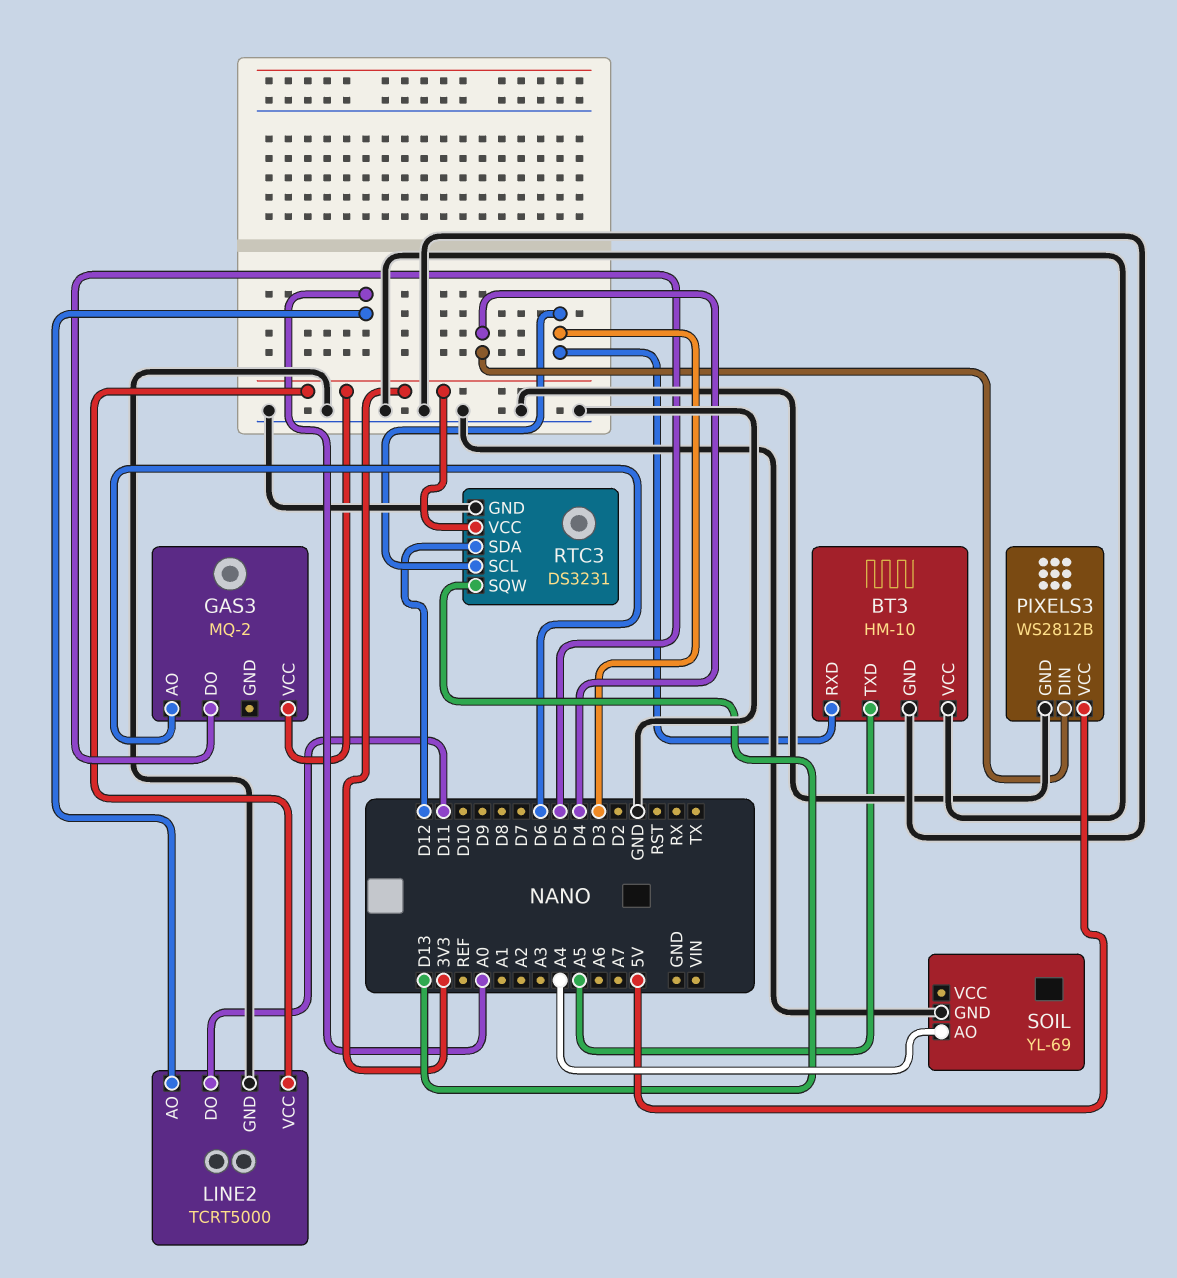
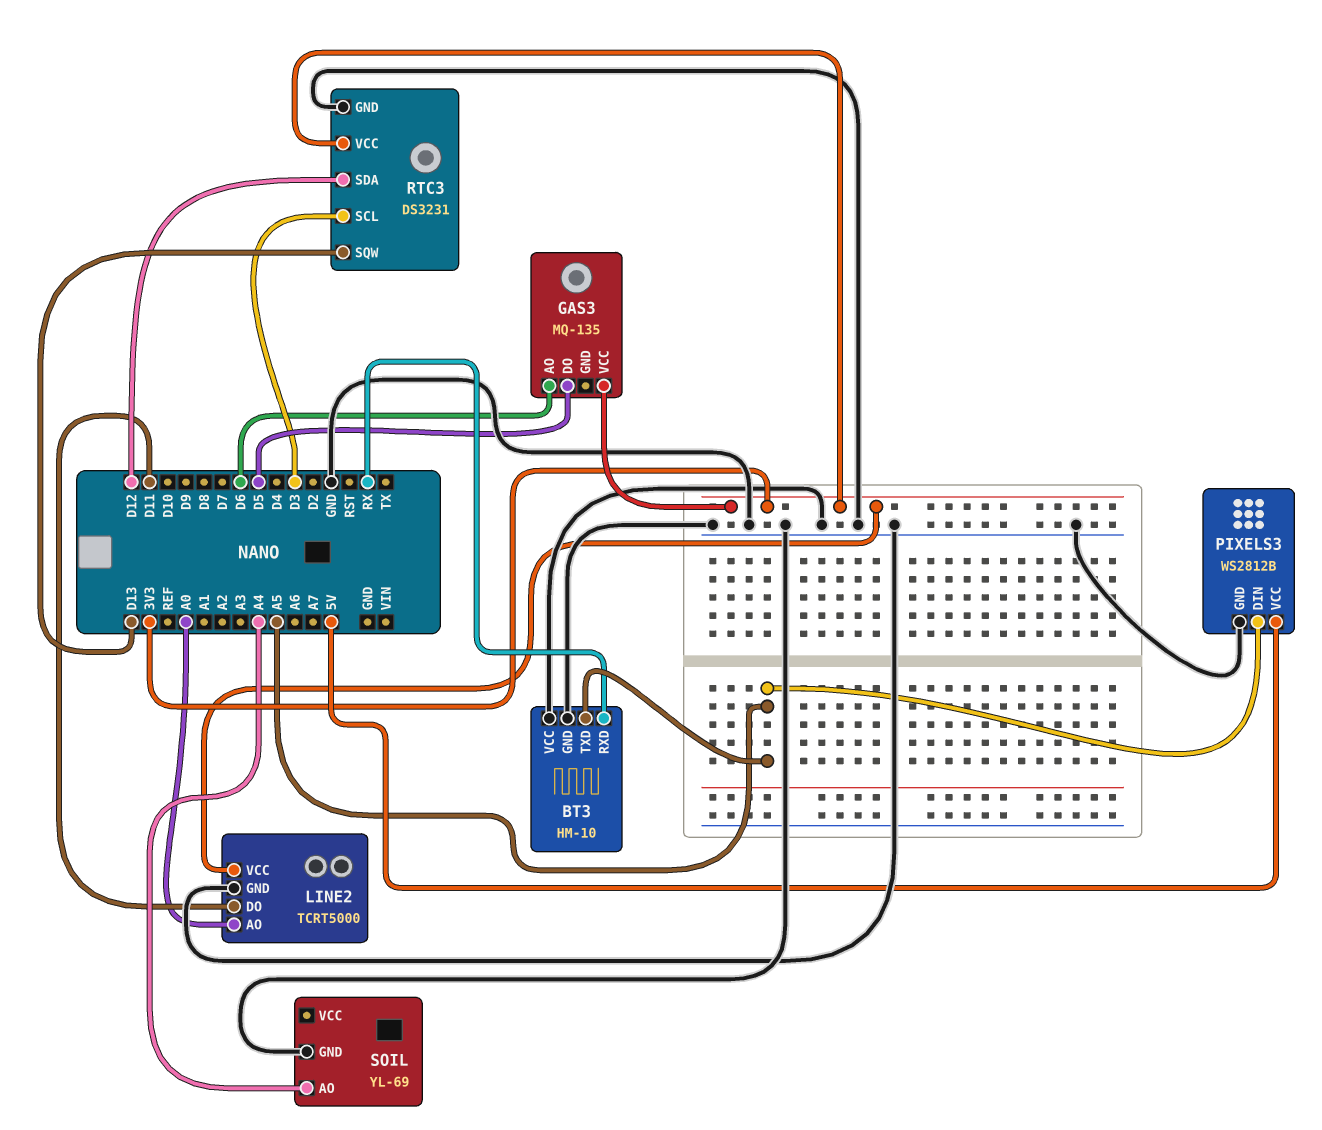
BT3 pin RXD: D3 -> RX
GAS3: MQ-2 -> MQ-135
PIXELS3 pin DIN: D4 -> A5

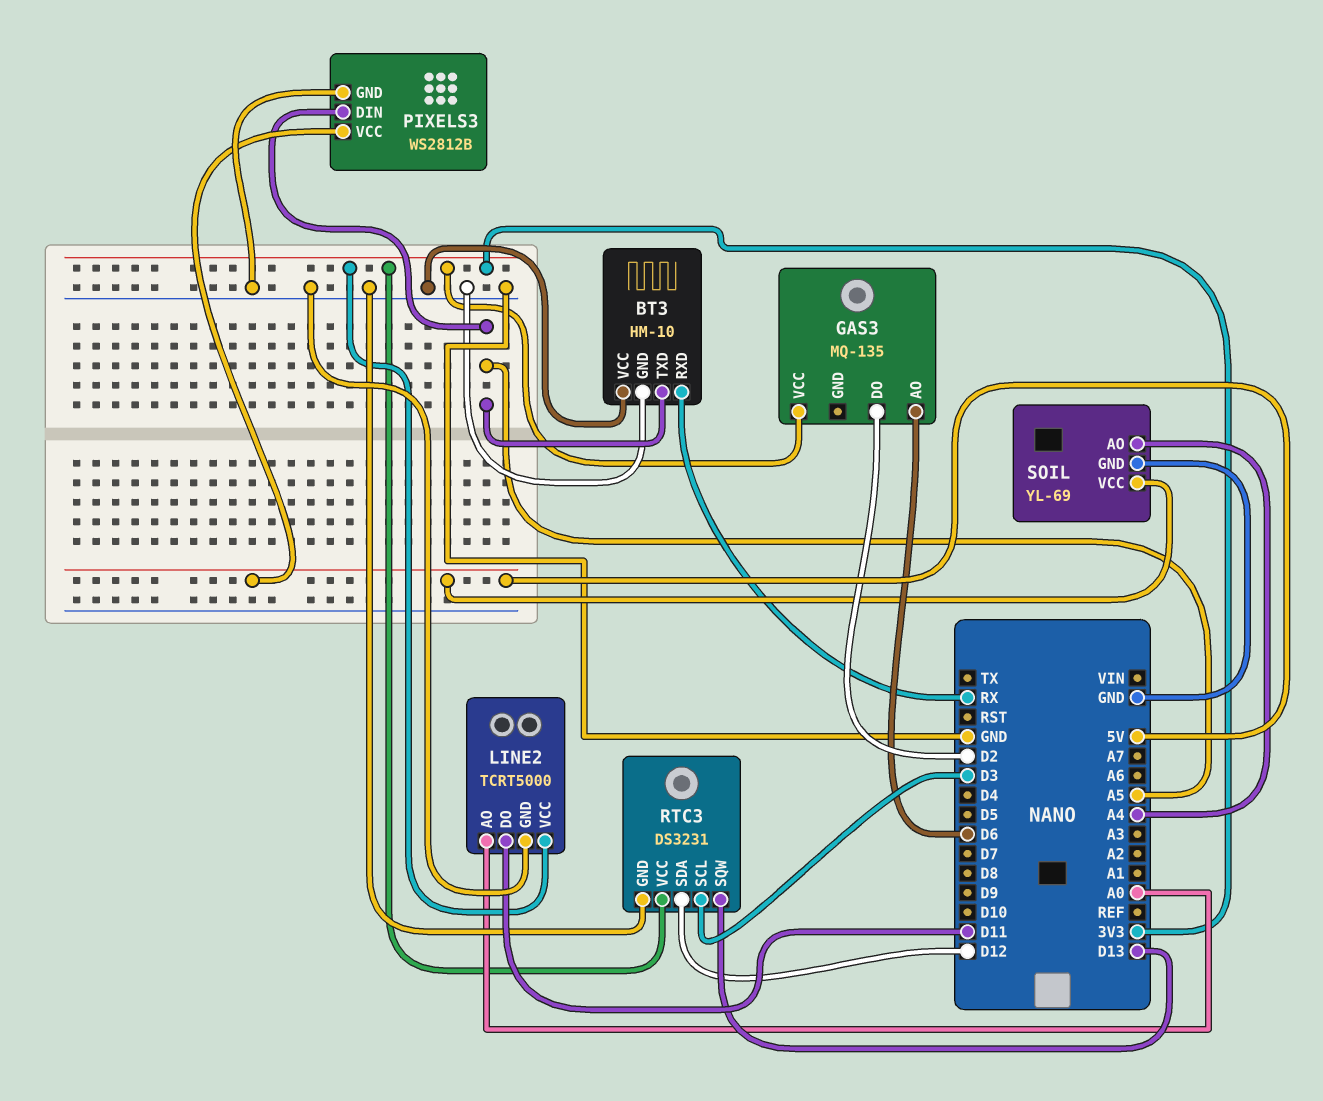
GAS3 pin DO: D5 -> D2
SOIL pin VCC: none -> 5V

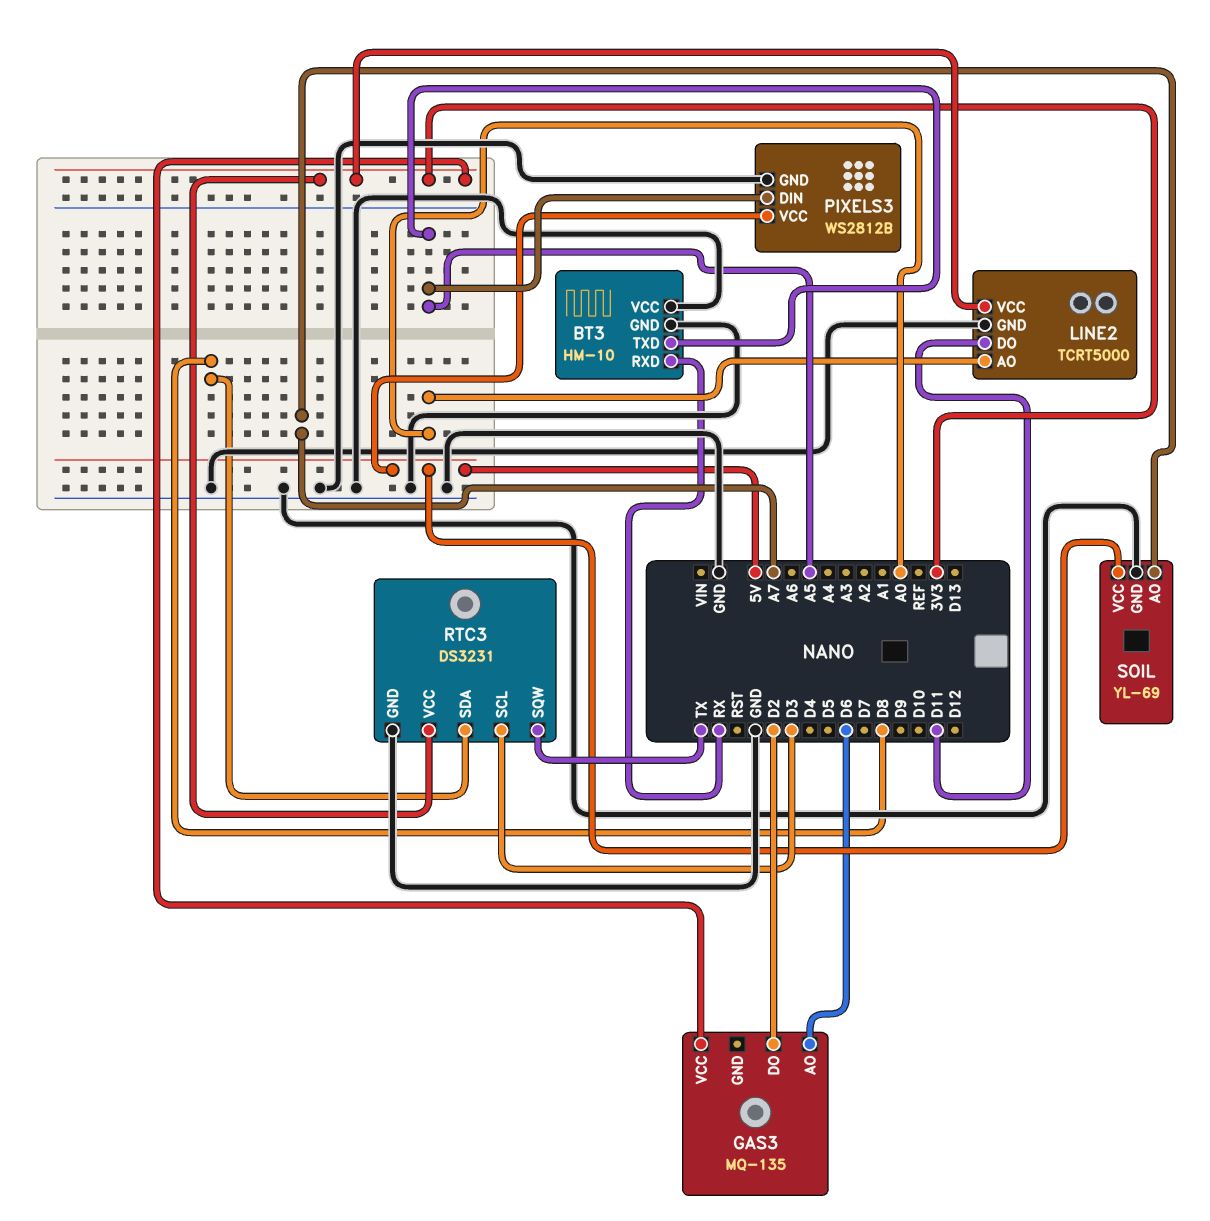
RTC3 pin SDA: D12 -> D8
RTC3 pin SQW: D13 -> TX
SOIL pin AO: A4 -> A7

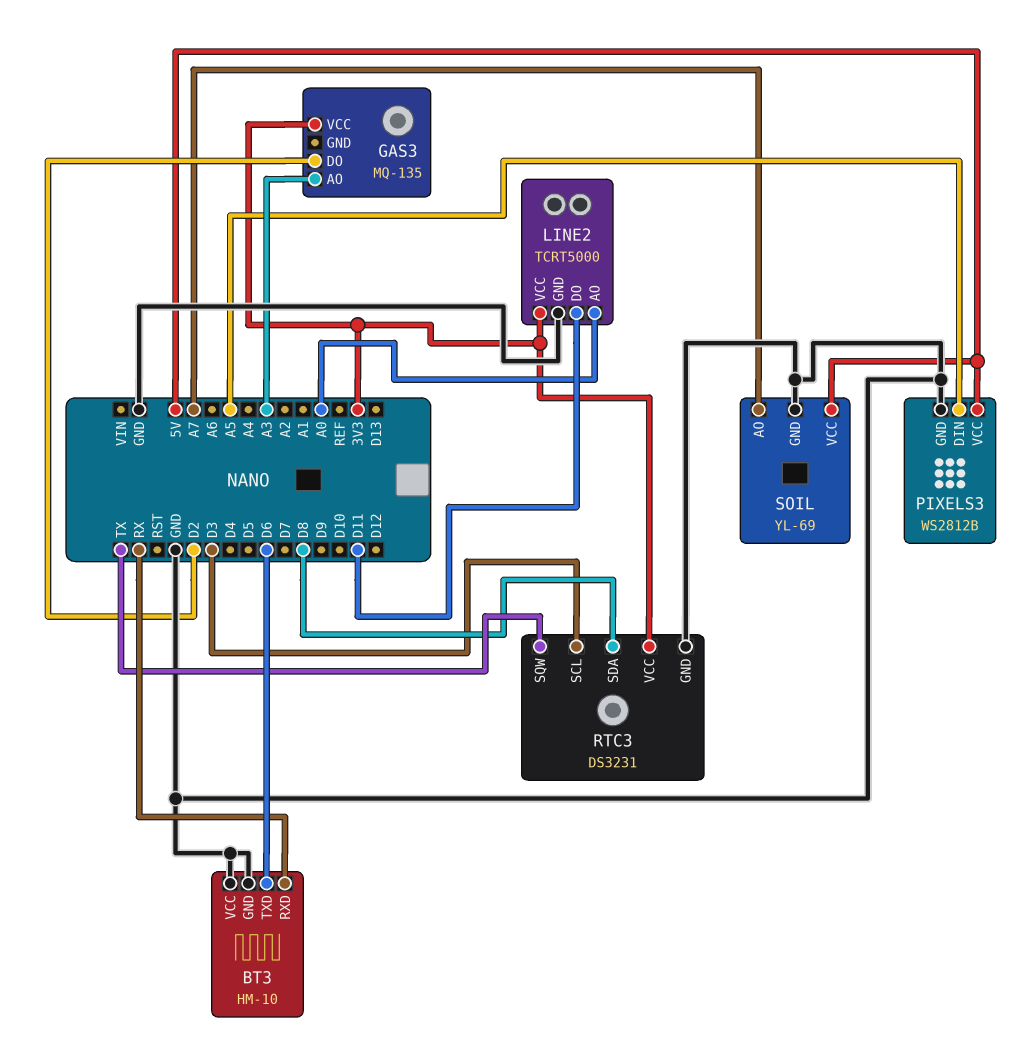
BT3 pin TXD: A5 -> D6
GAS3 pin AO: D6 -> A3

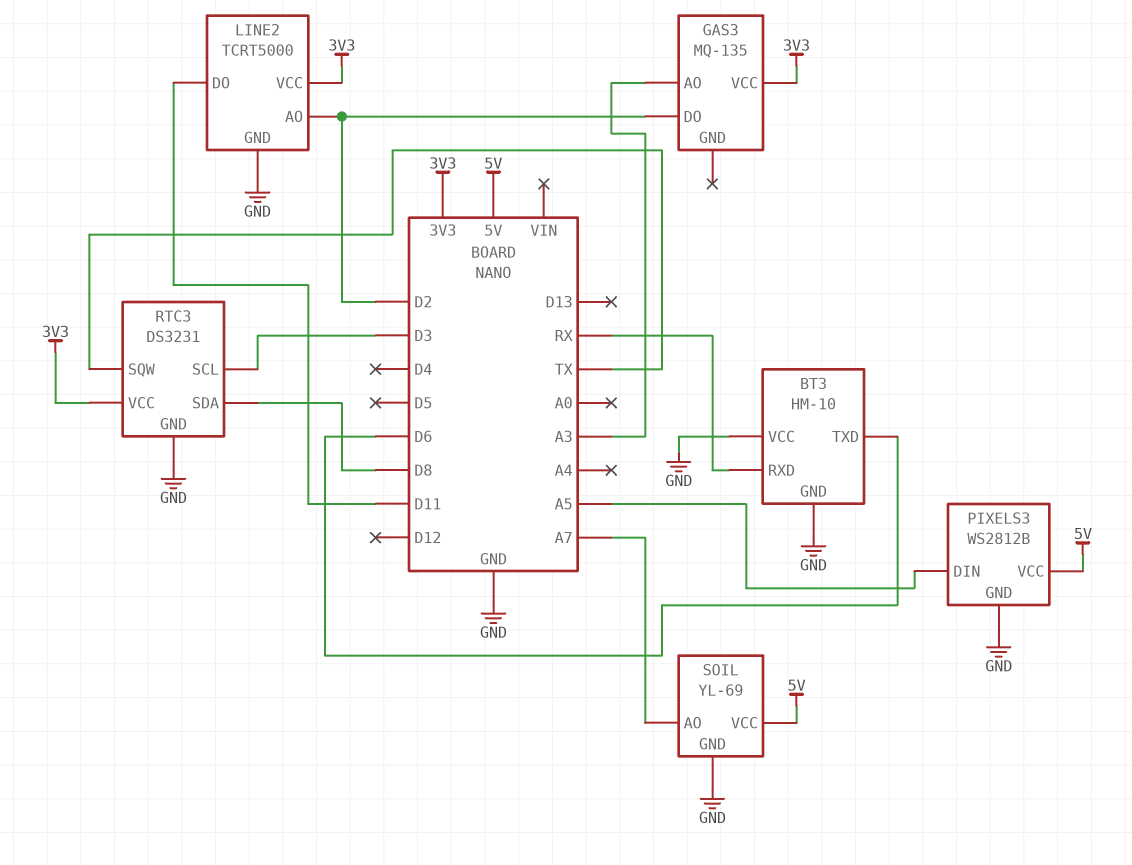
LINE2 pin AO: A0 -> D2

